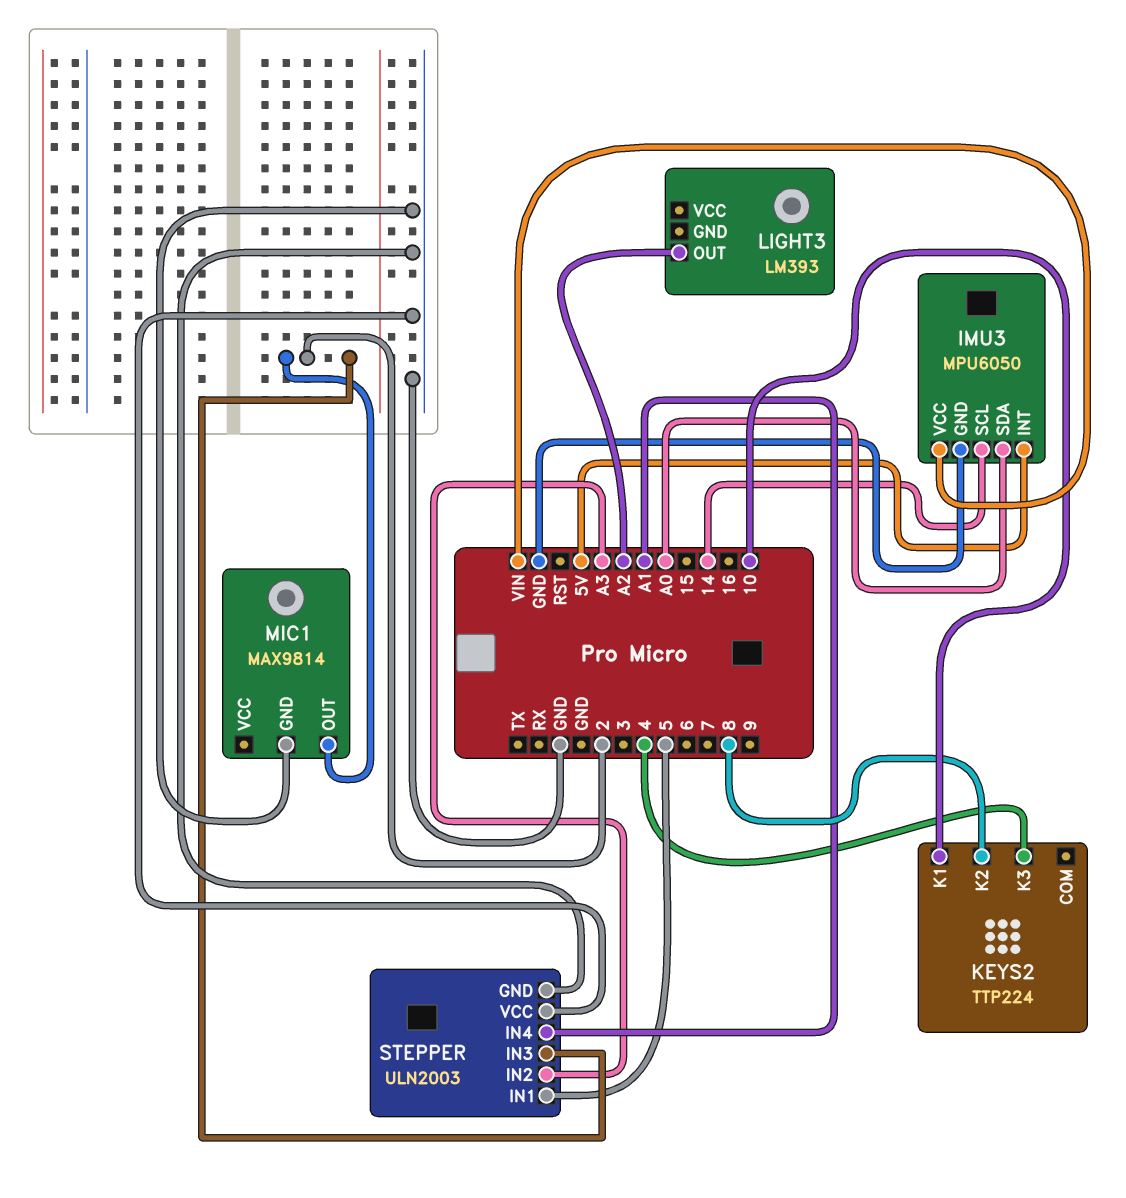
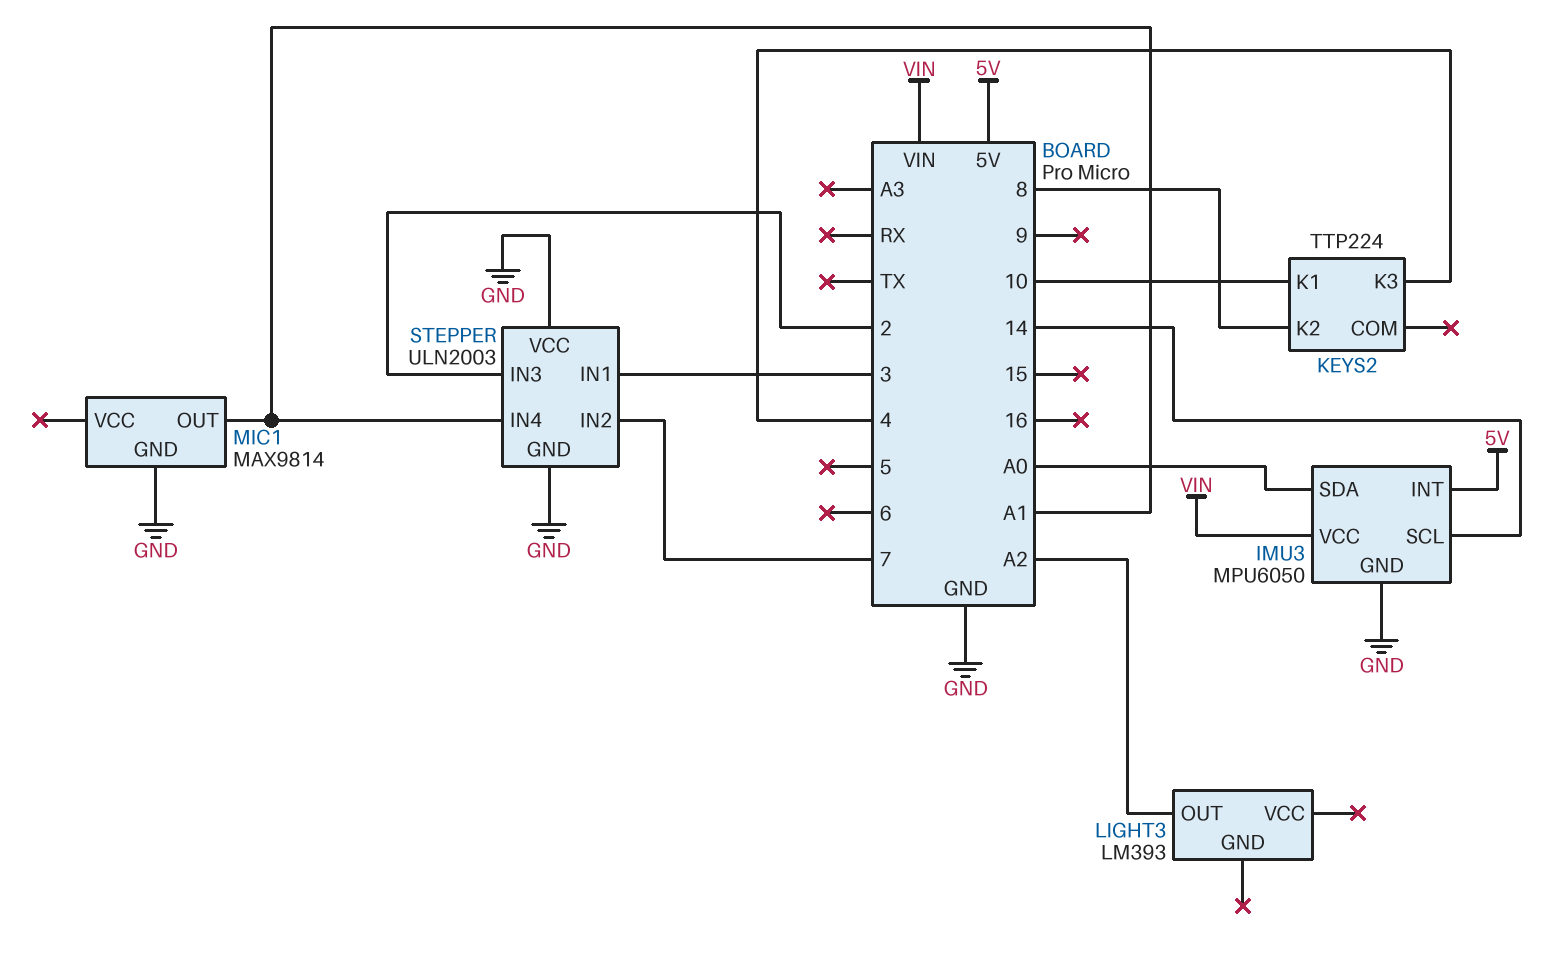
MIC1 pin OUT: 2 -> A1
STEPPER pin IN1: 5 -> 3
STEPPER pin IN2: A3 -> 7

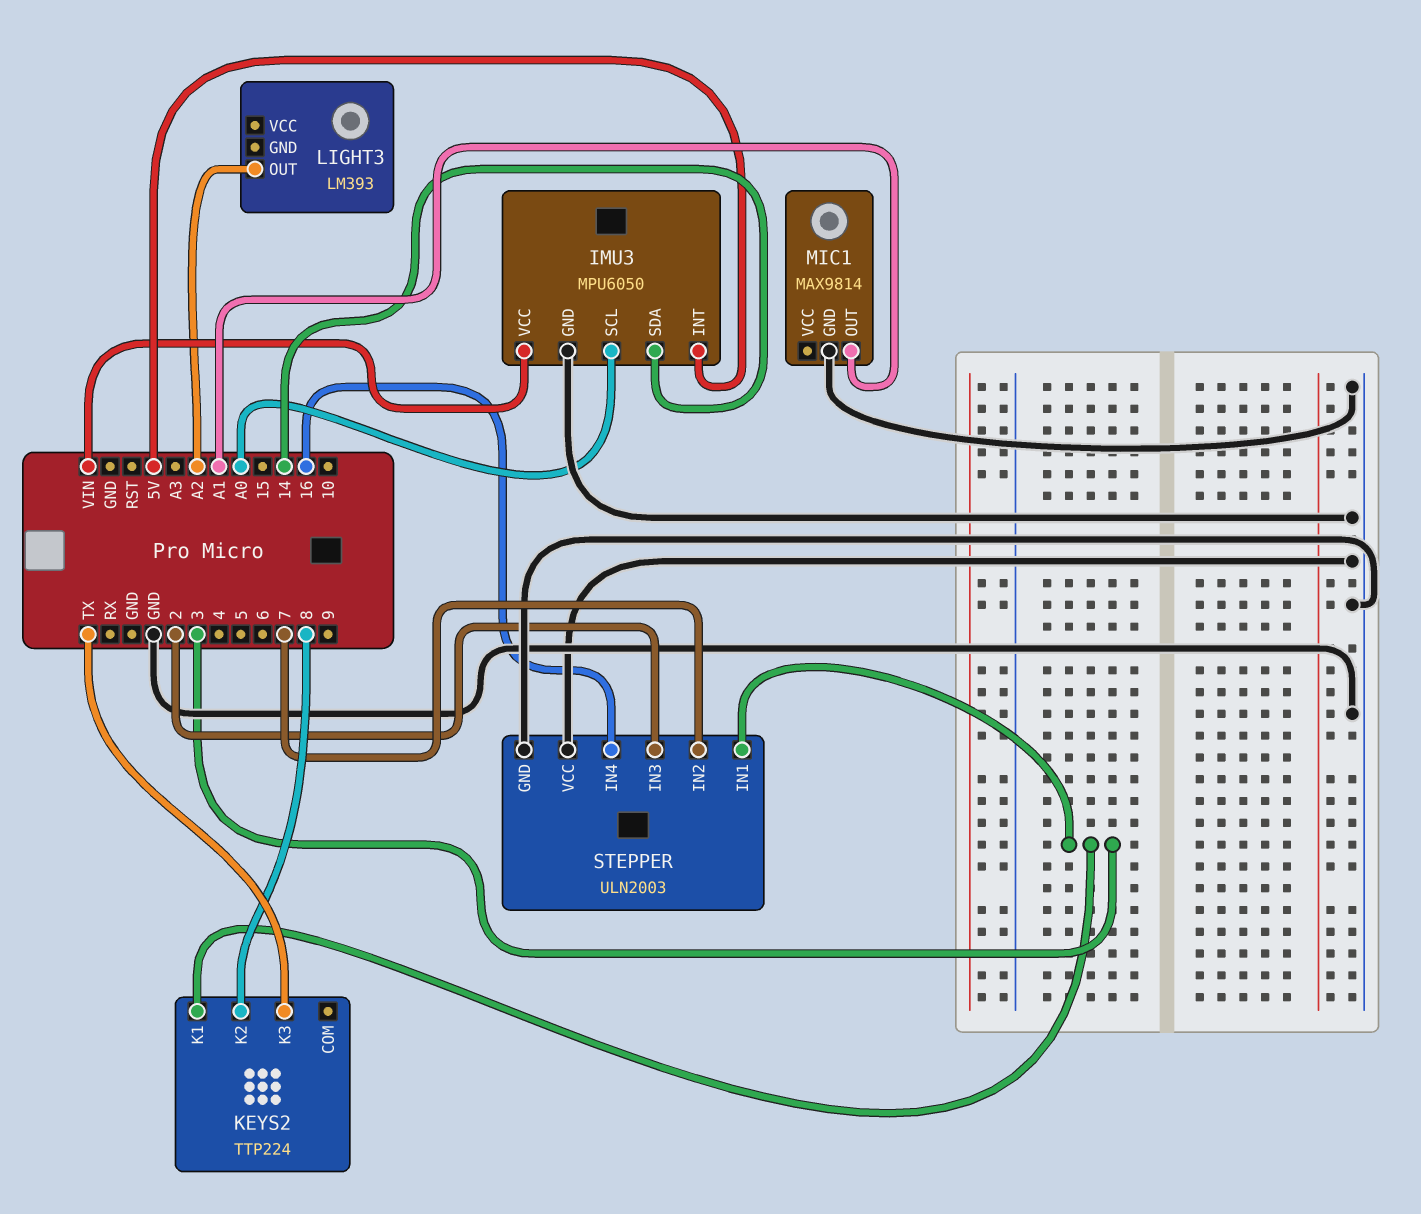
IMU3 pin SCL: 14 -> A0
IMU3 pin SDA: A0 -> 14
KEYS2 pin K1: 10 -> 3
KEYS2 pin K3: 4 -> TX
STEPPER pin IN4: A1 -> 16

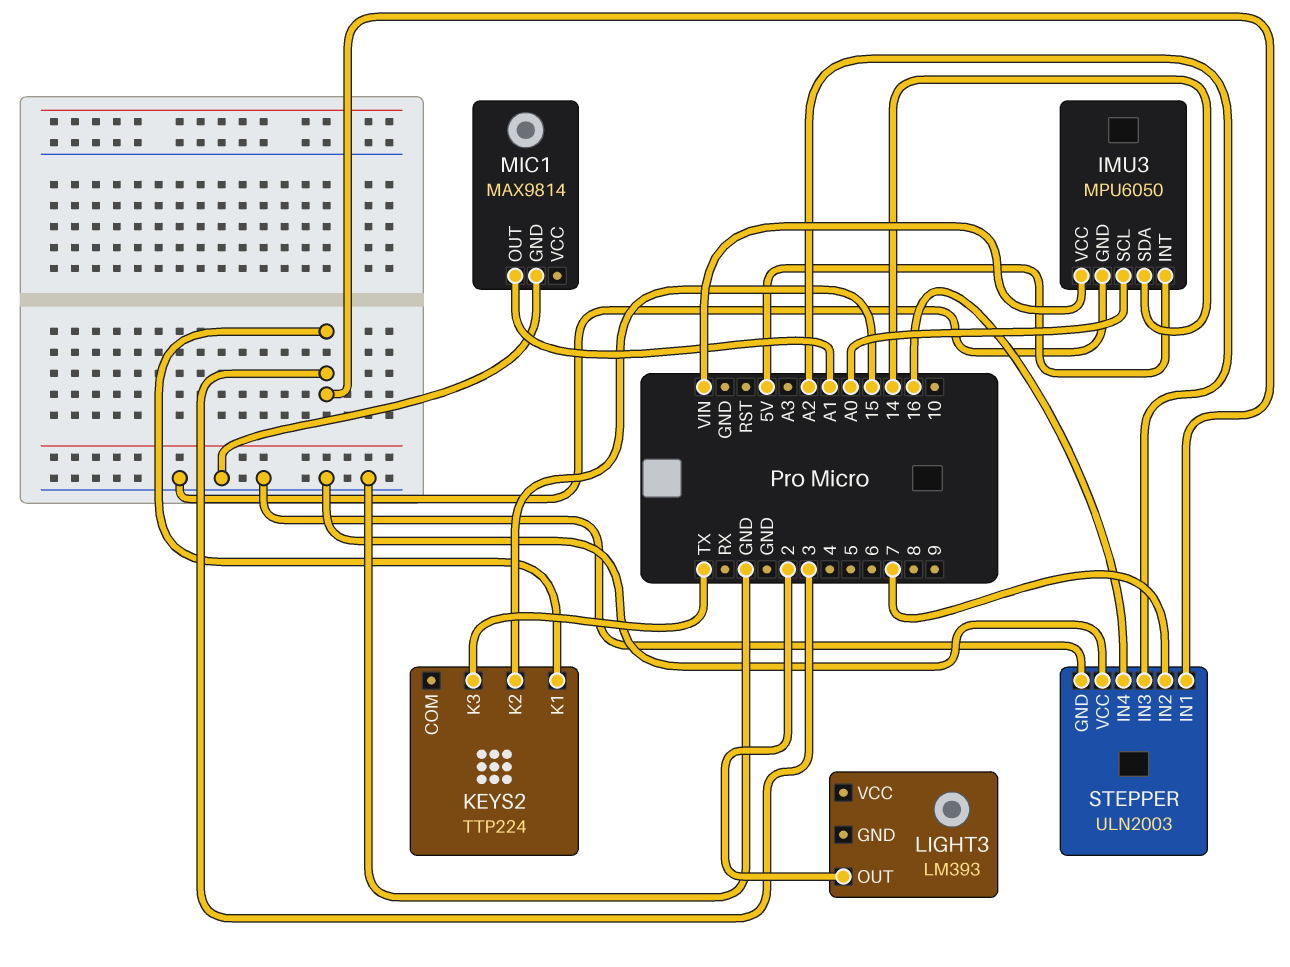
KEYS2 pin K2: 8 -> 15
LIGHT3 pin OUT: A2 -> 2
STEPPER pin IN3: 2 -> A2

